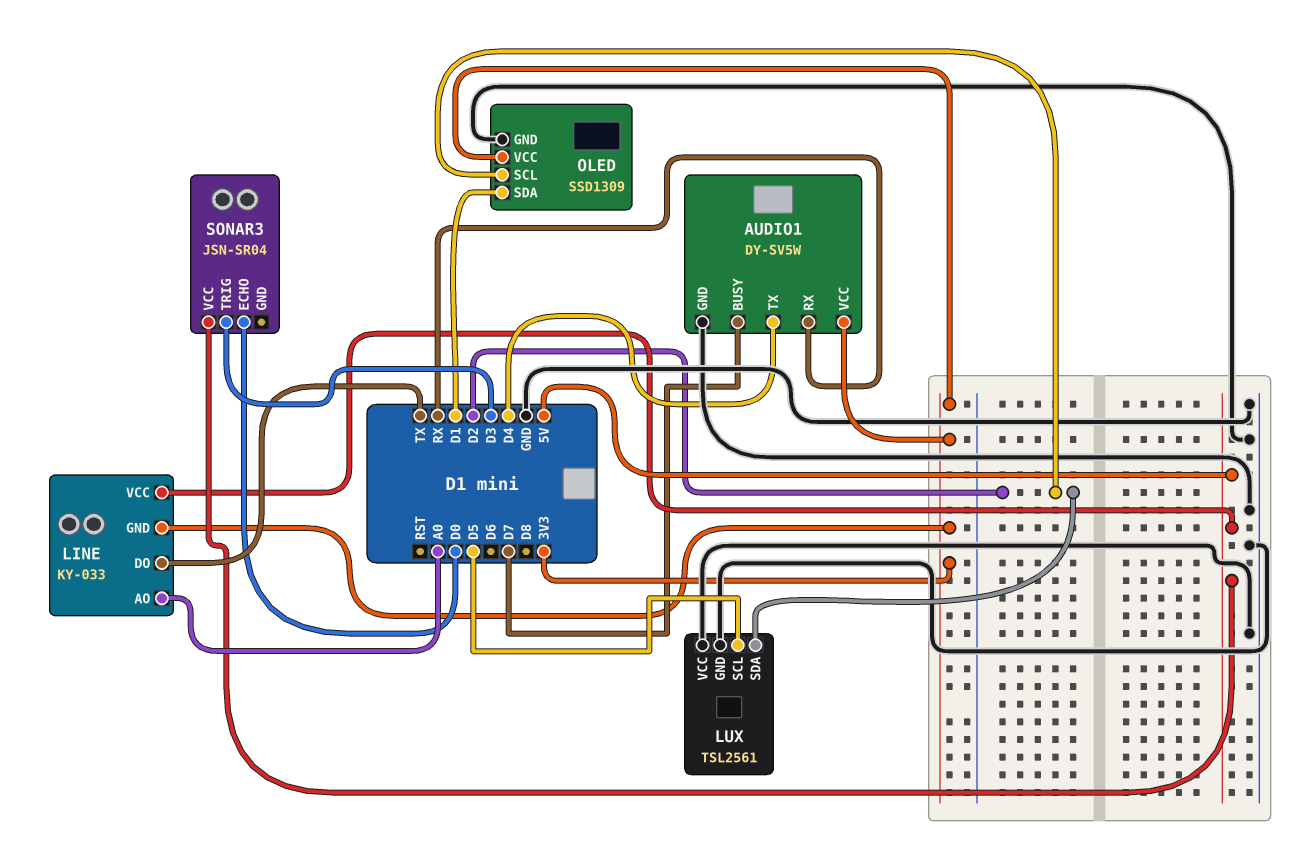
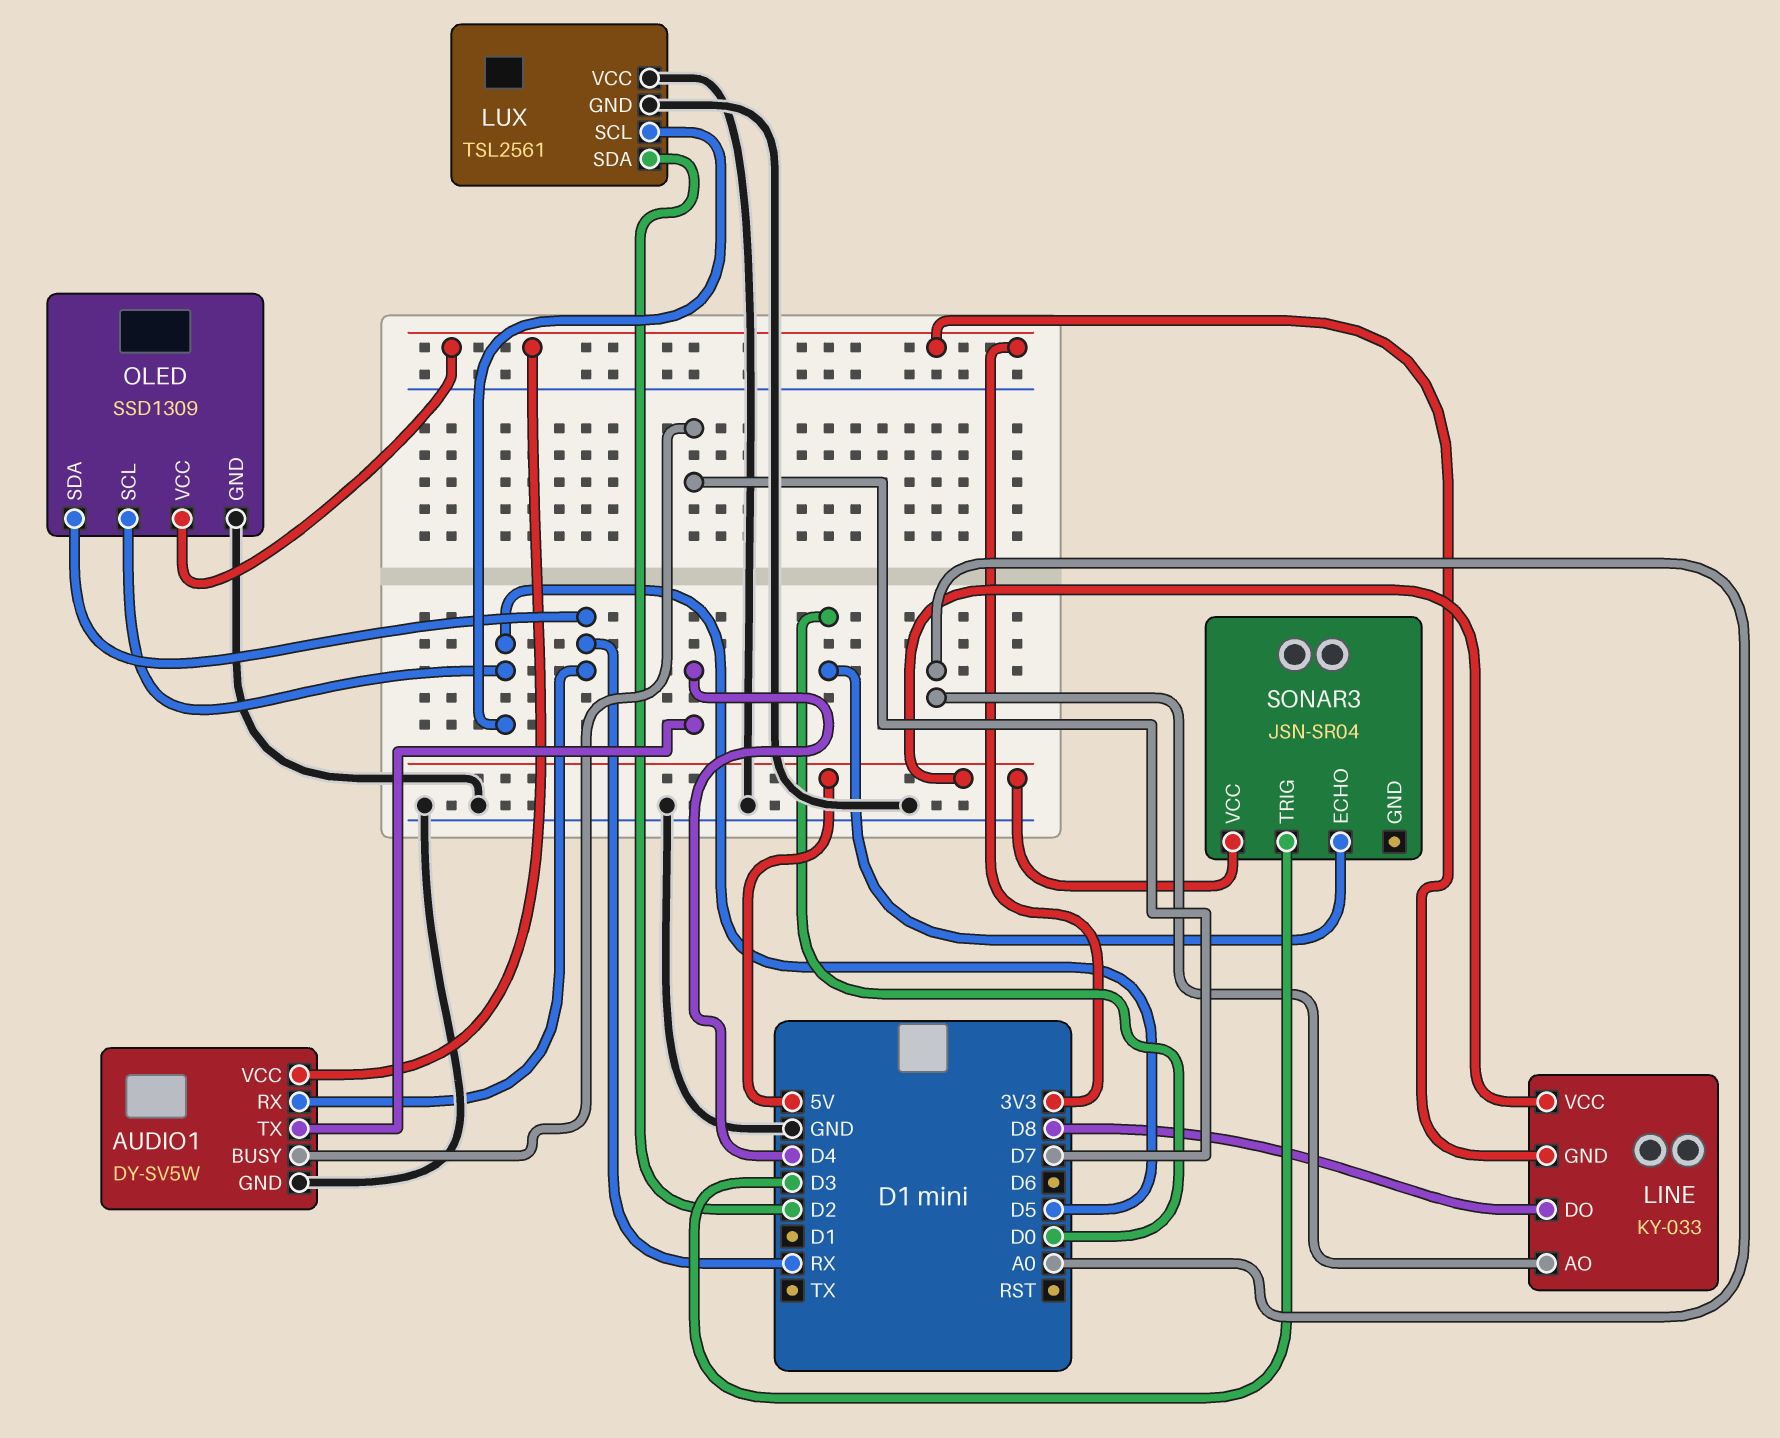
LINE pin DO: TX -> D8
OLED pin SCL: D2 -> D5
OLED pin SDA: D1 -> RX

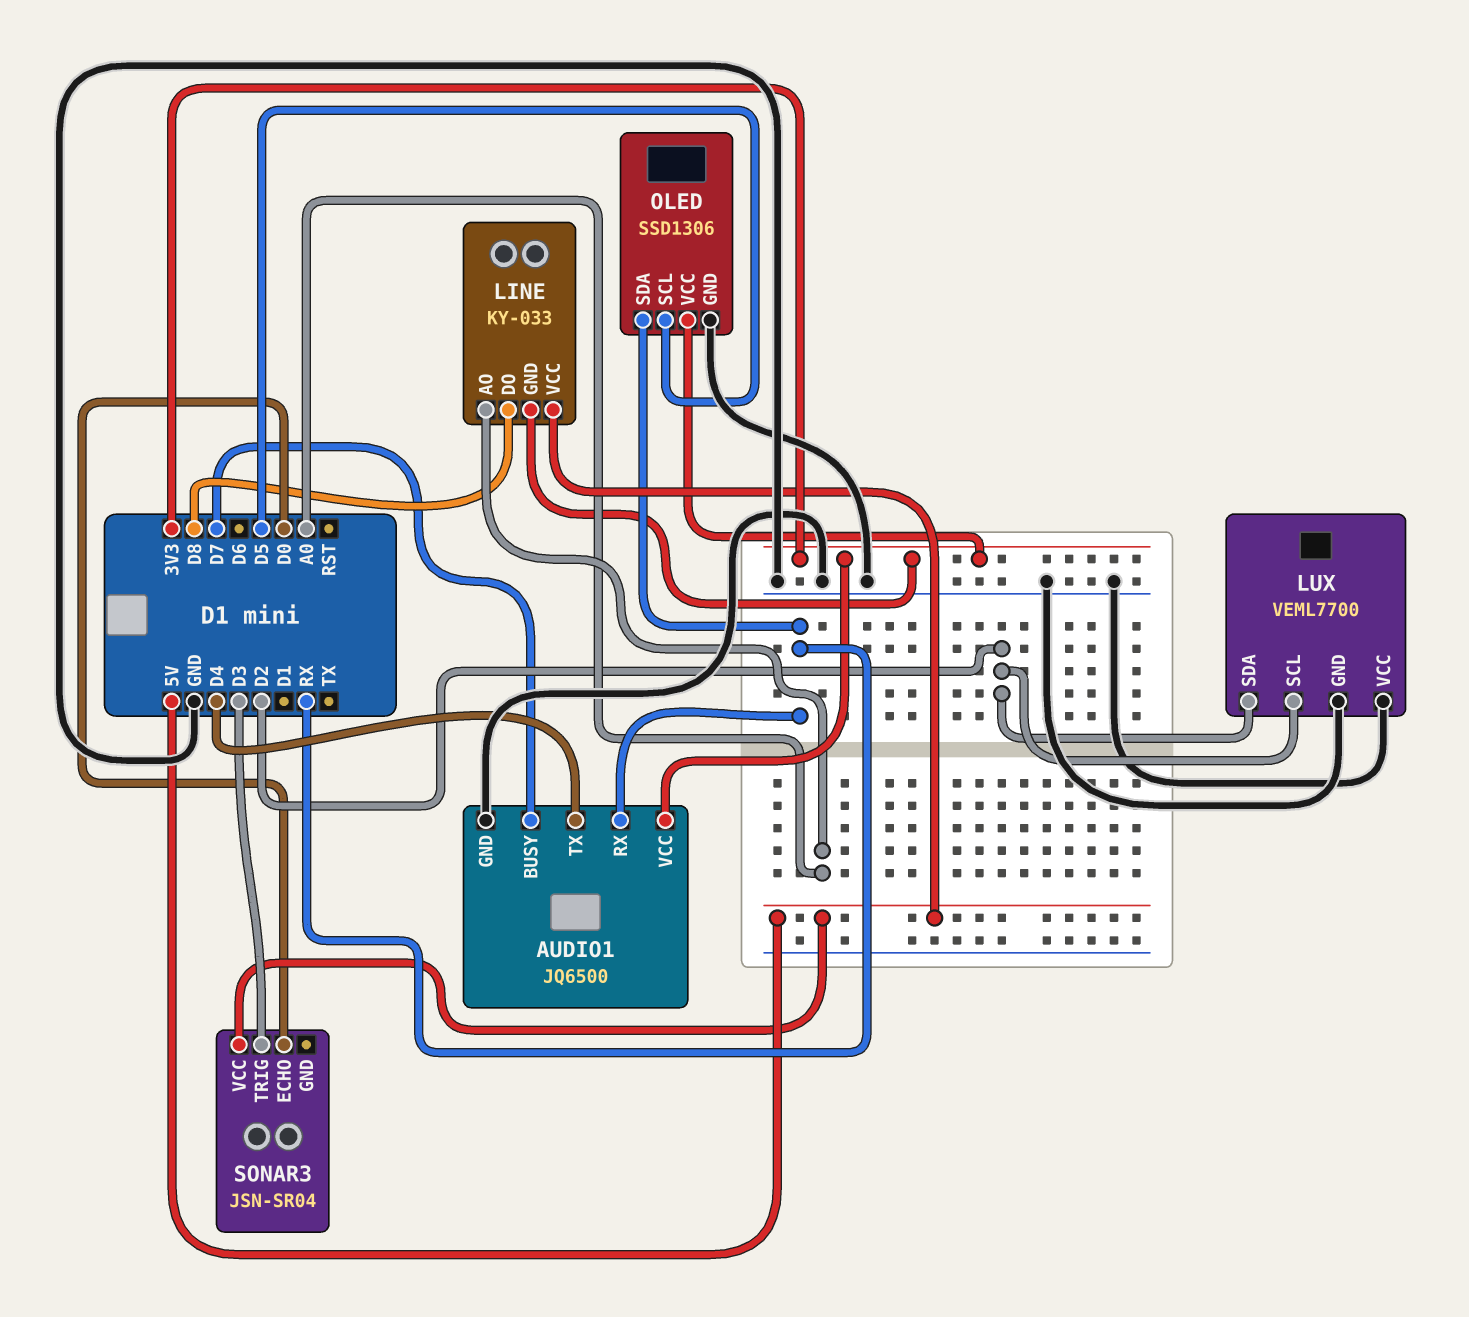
AUDIO1: DY-SV5W -> JQ6500
LUX: TSL2561 -> VEML7700
LUX pin SCL: D5 -> D2
OLED: SSD1309 -> SSD1306

